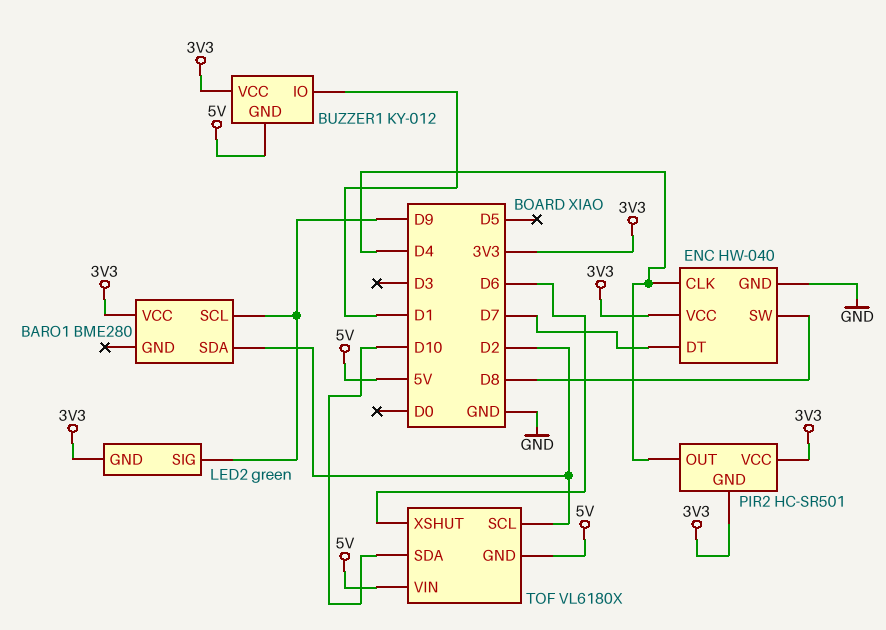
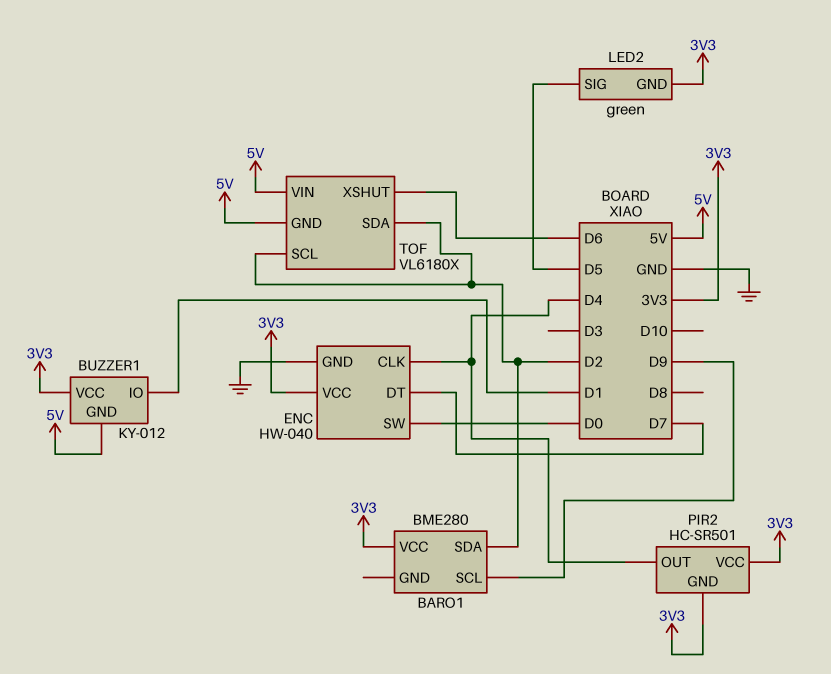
ENC pin SW: D8 -> D0
LED2 pin SIG: D9 -> D5
TOF pin SDA: D10 -> D2

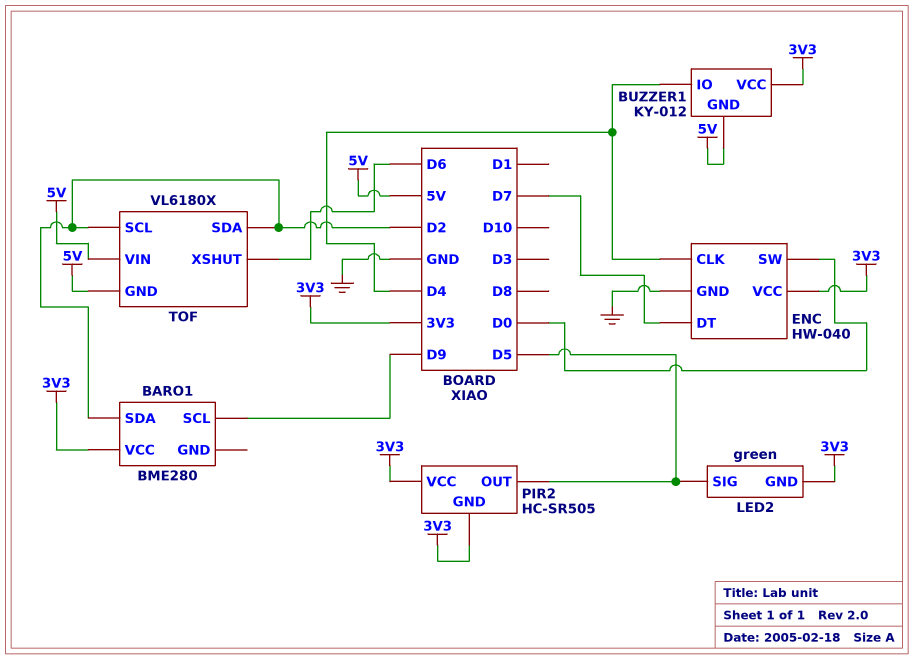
BUZZER1 pin IO: D1 -> D4
PIR2: HC-SR501 -> HC-SR505
PIR2 pin OUT: D4 -> D5

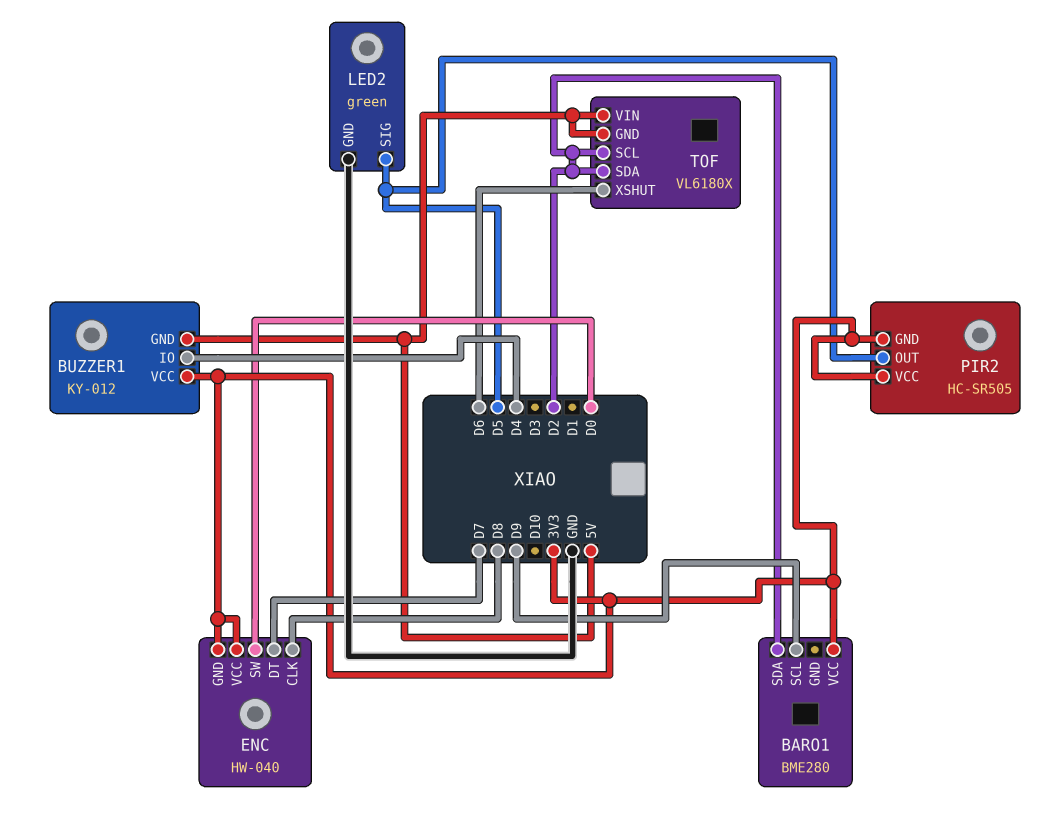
ENC pin CLK: D4 -> D8
ENC pin GND: GND -> 3V3
LED2 pin GND: 3V3 -> GND

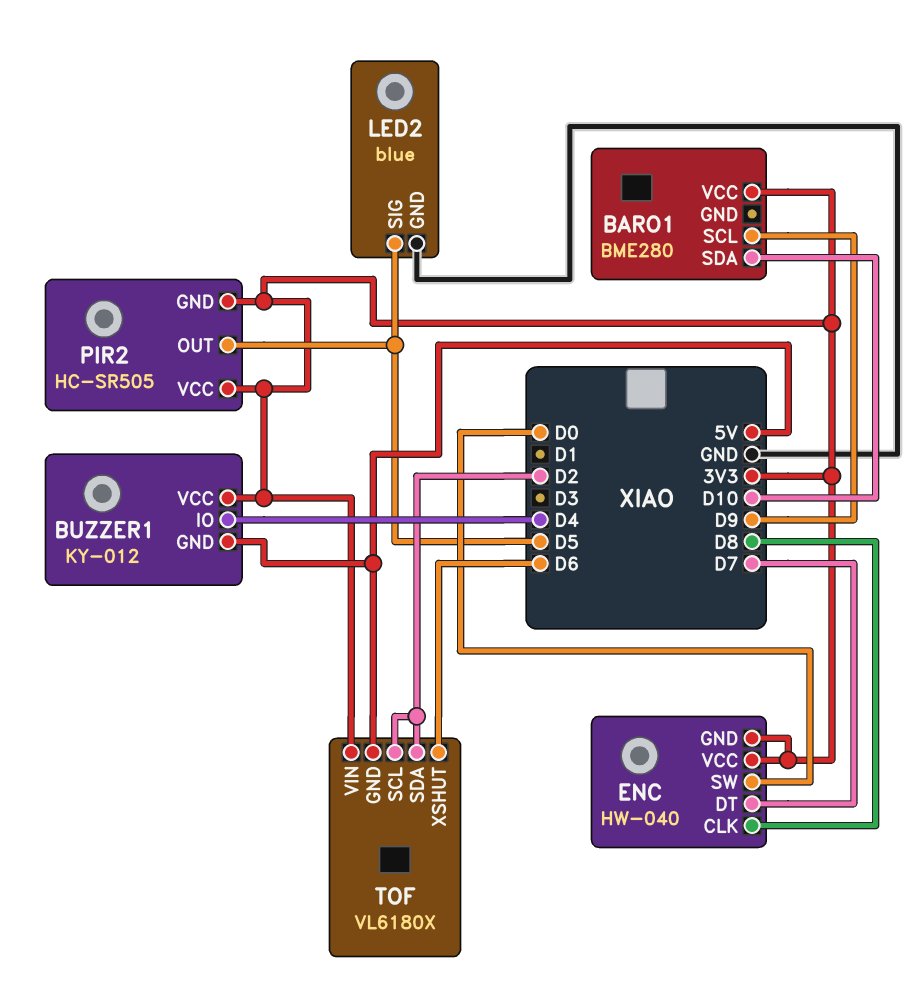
BARO1 pin SDA: D2 -> D10
LED2: green -> blue
TOF pin VIN: 5V -> 3V3

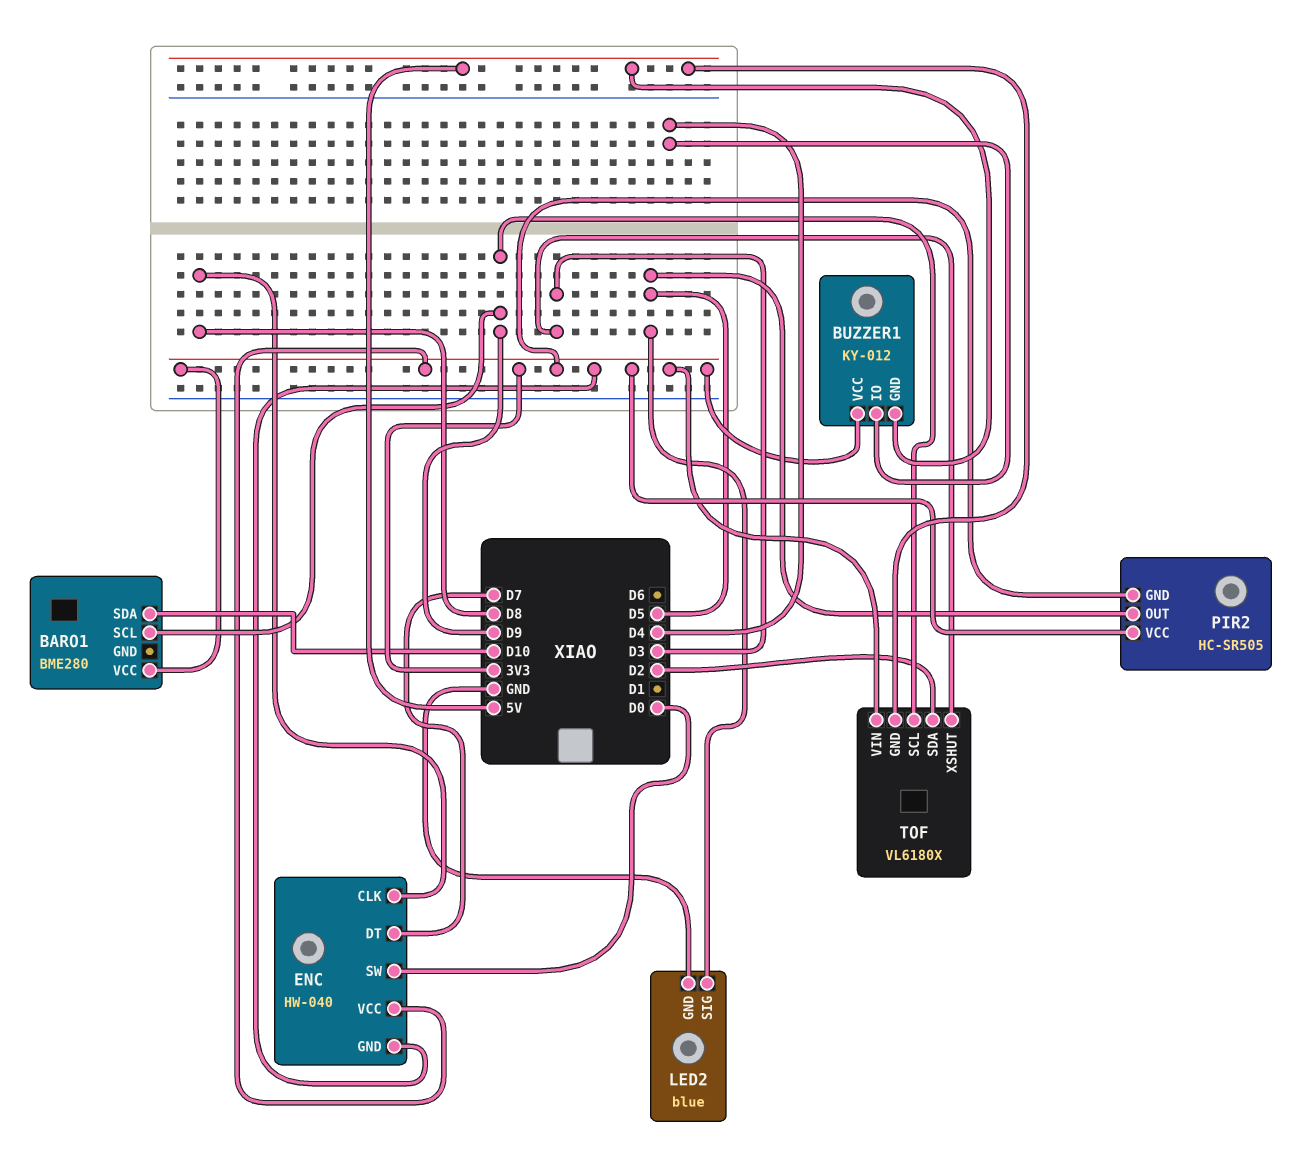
TOF pin SCL: D2 -> D9
TOF pin XSHUT: D6 -> D3

